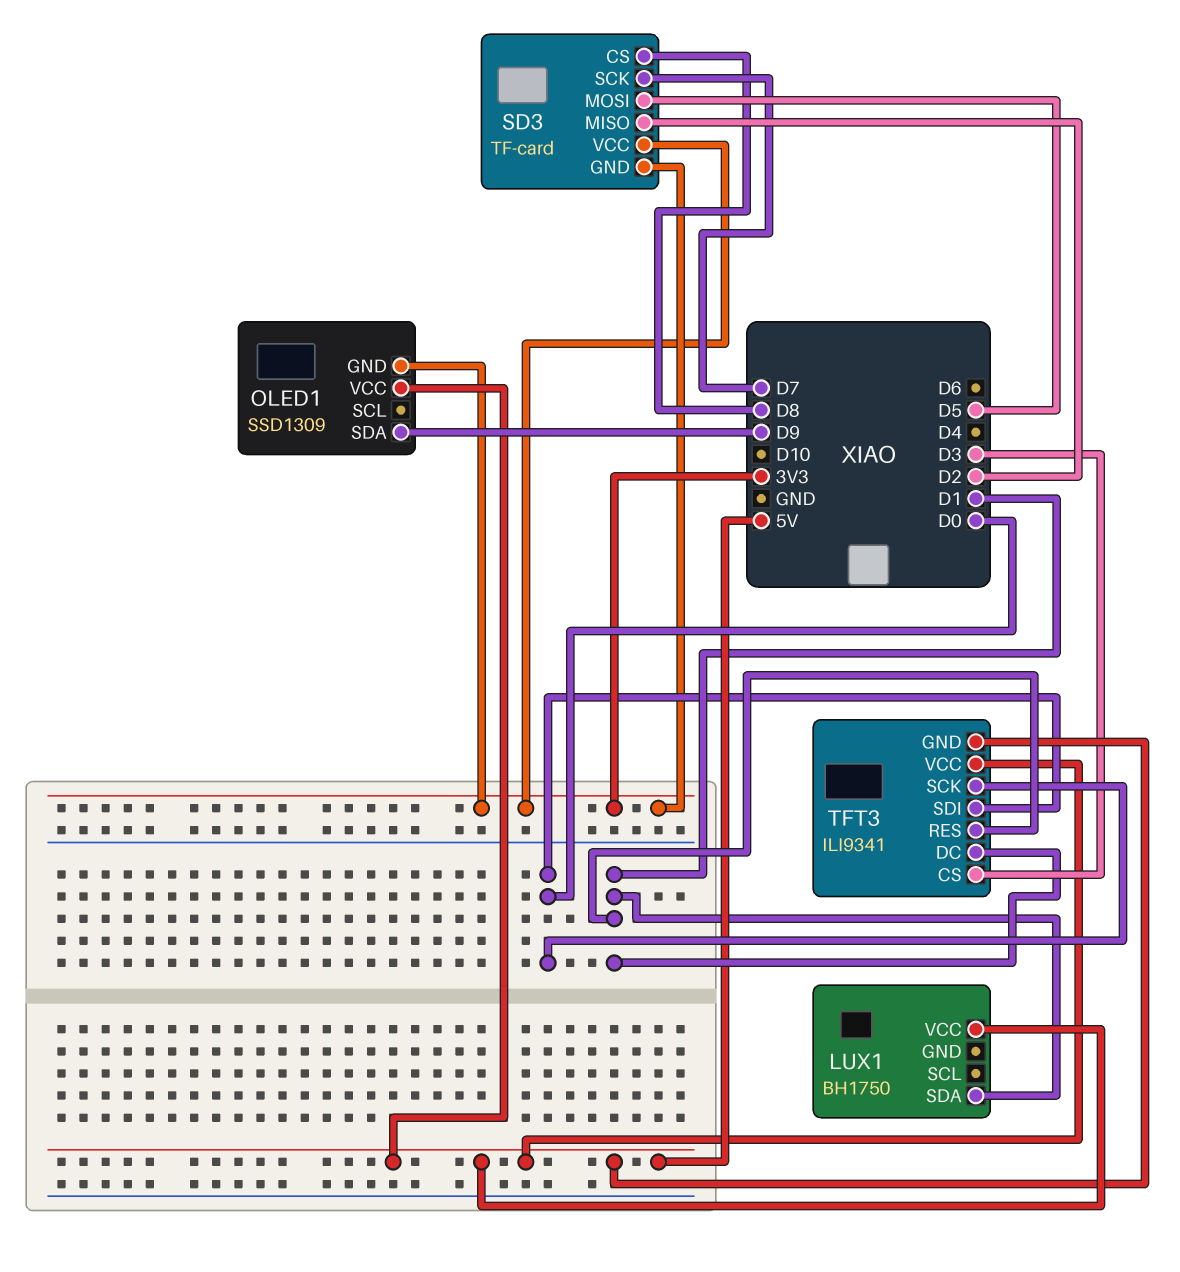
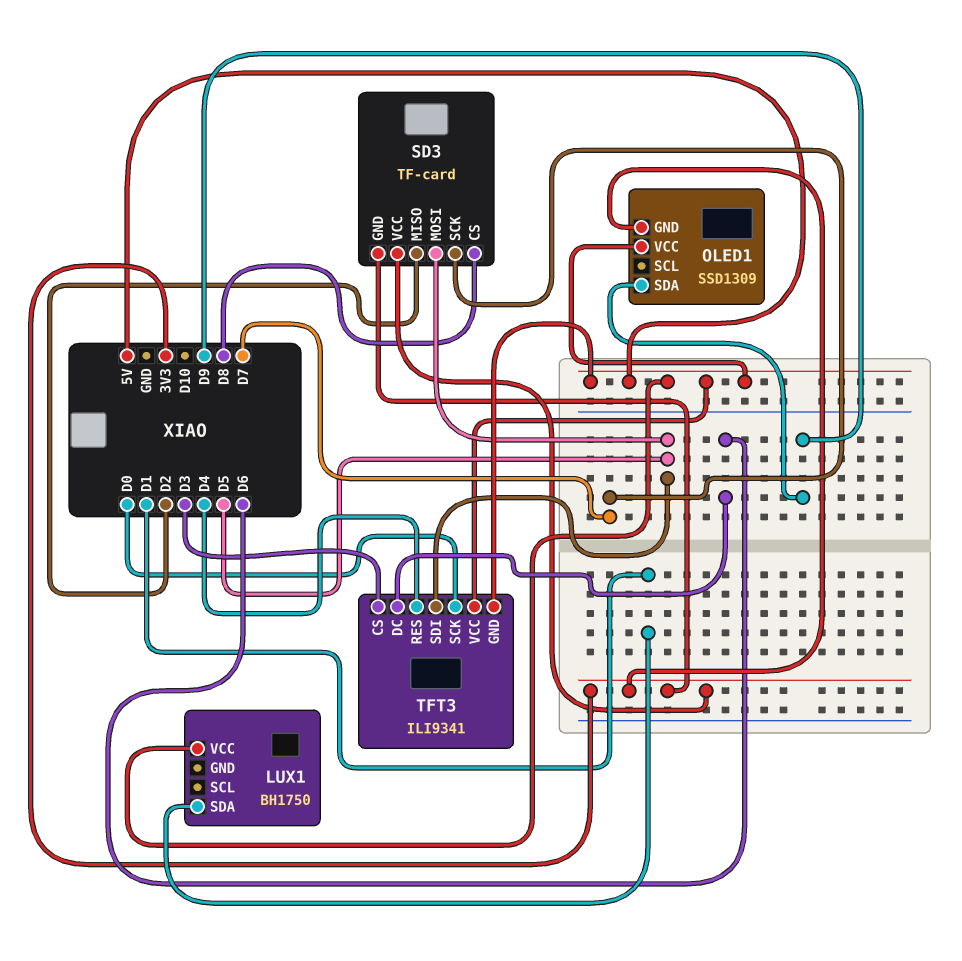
TFT3 pin DC: D1 -> D6
TFT3 pin RES: D1 -> D4
TFT3 pin SDI: D0 -> D5

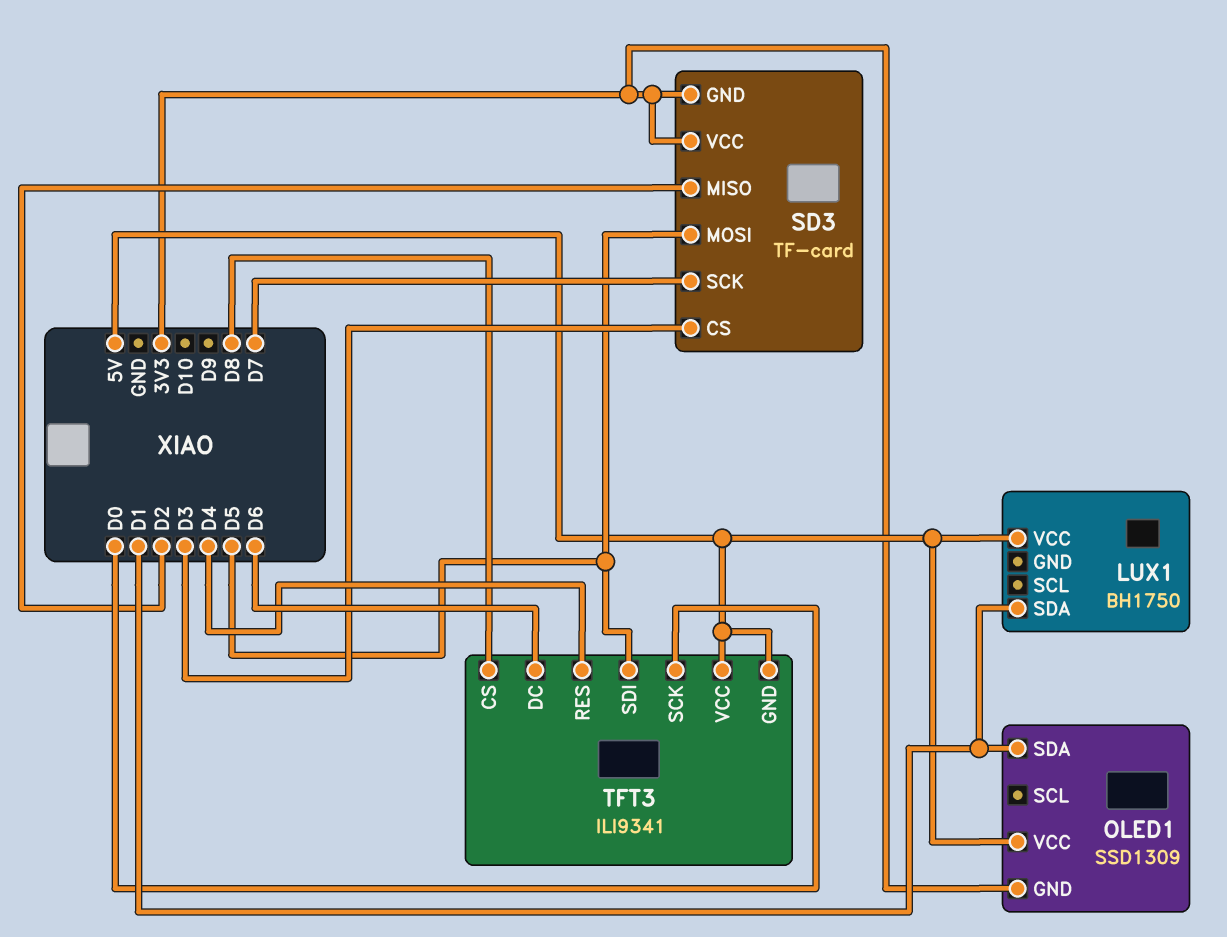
OLED1 pin SDA: D9 -> D1
SD3 pin CS: D8 -> D3
TFT3 pin CS: D3 -> D8

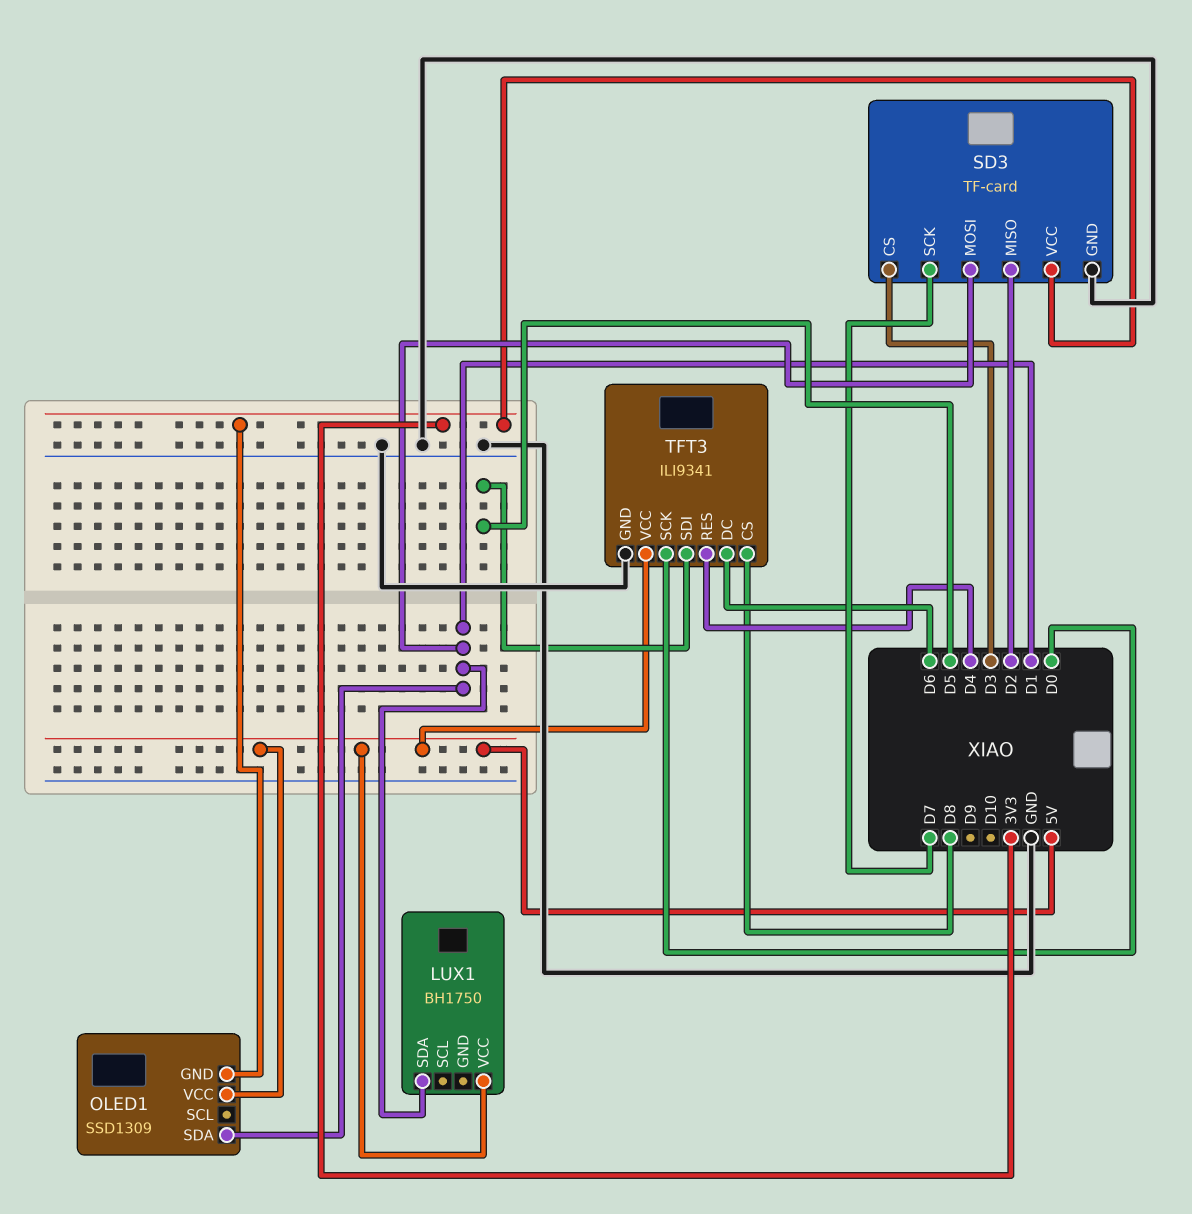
SD3 pin GND: 3V3 -> GND
SD3 pin MOSI: D5 -> D1
TFT3 pin GND: 5V -> GND

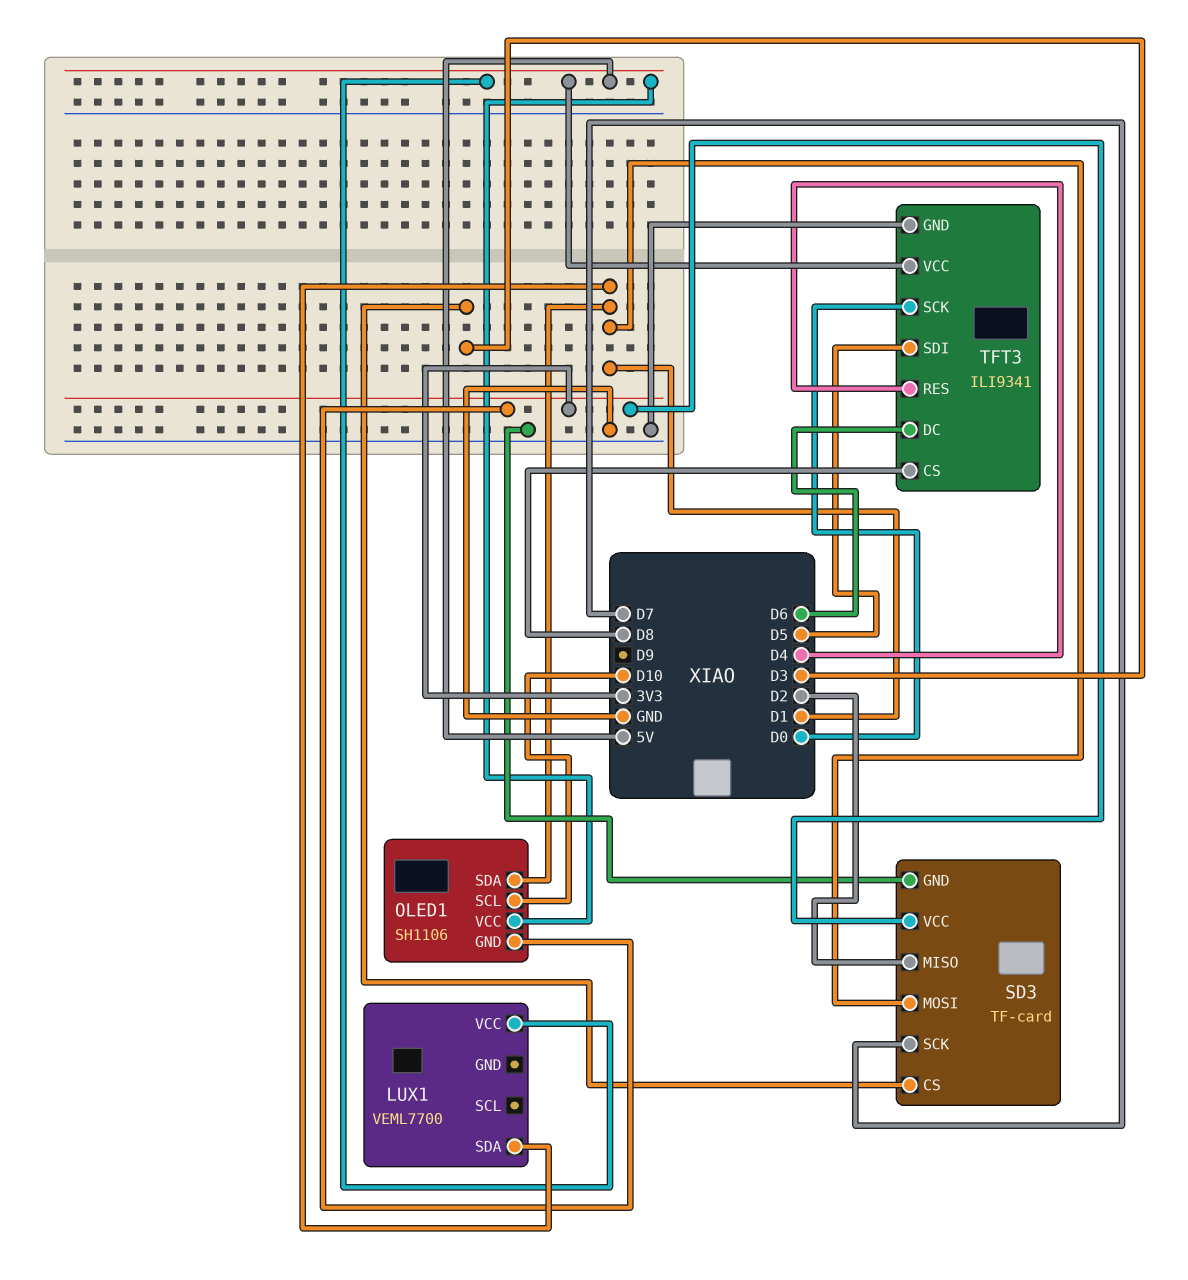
LUX1: BH1750 -> VEML7700
OLED1: SSD1309 -> SH1106
OLED1 pin SCL: none -> D10

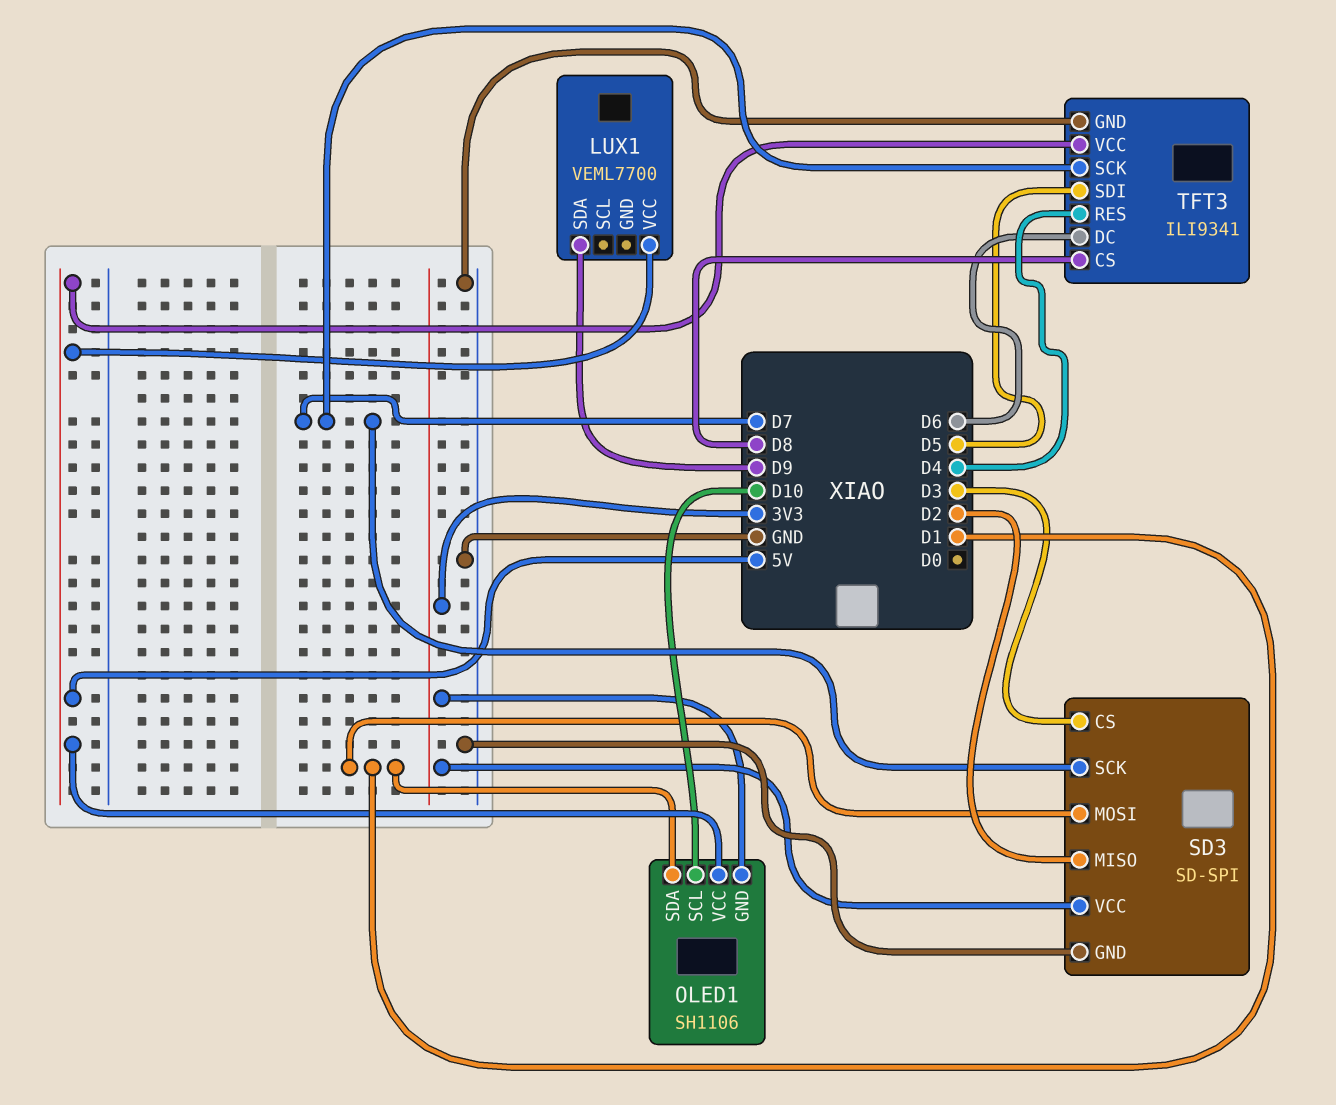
LUX1 pin SDA: D1 -> D9
SD3: TF-card -> SD-SPI
TFT3 pin SCK: D0 -> D7

